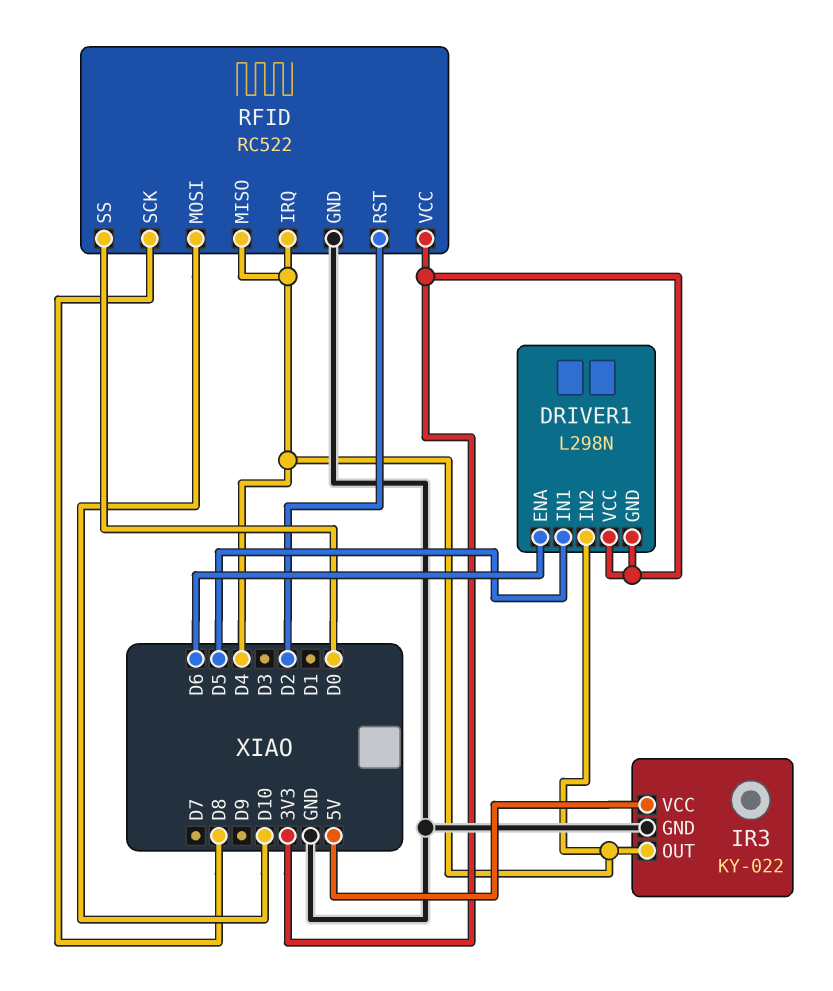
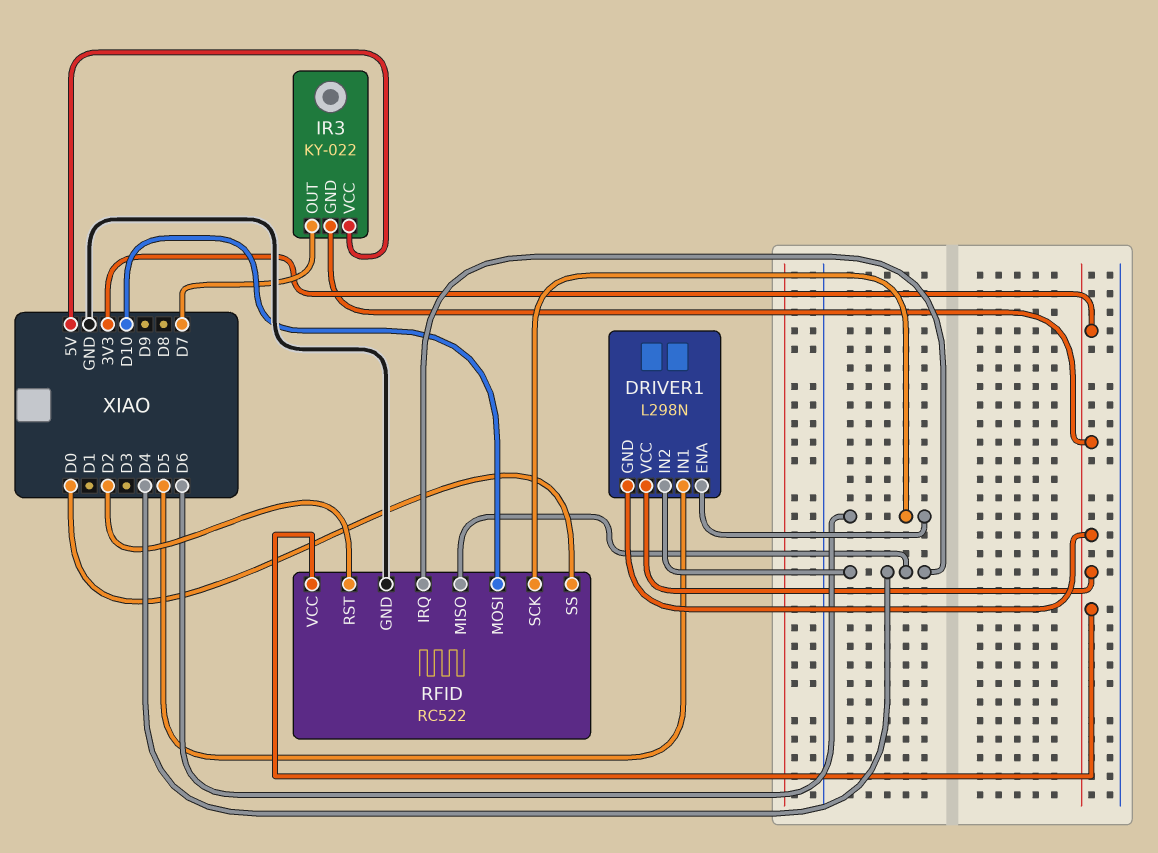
IR3 pin GND: GND -> 3V3
IR3 pin OUT: D4 -> D7
RFID pin SCK: D8 -> D6

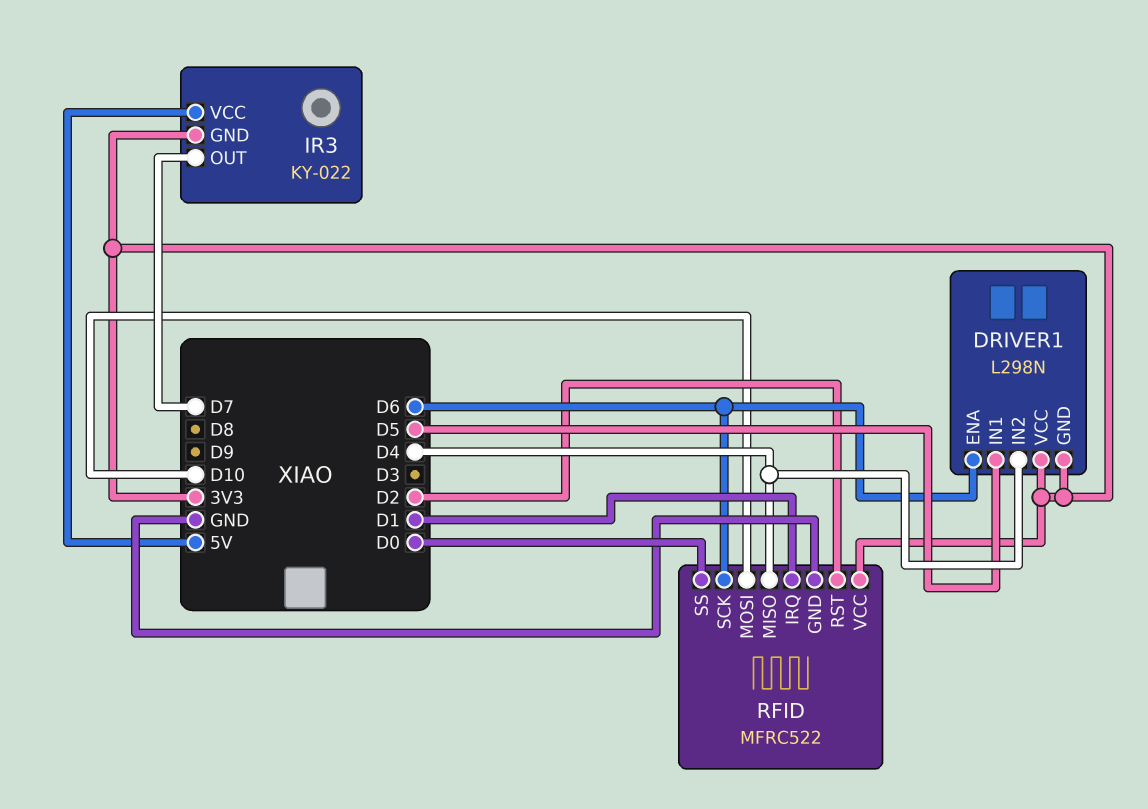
RFID: RC522 -> MFRC522
RFID pin IRQ: D4 -> D1

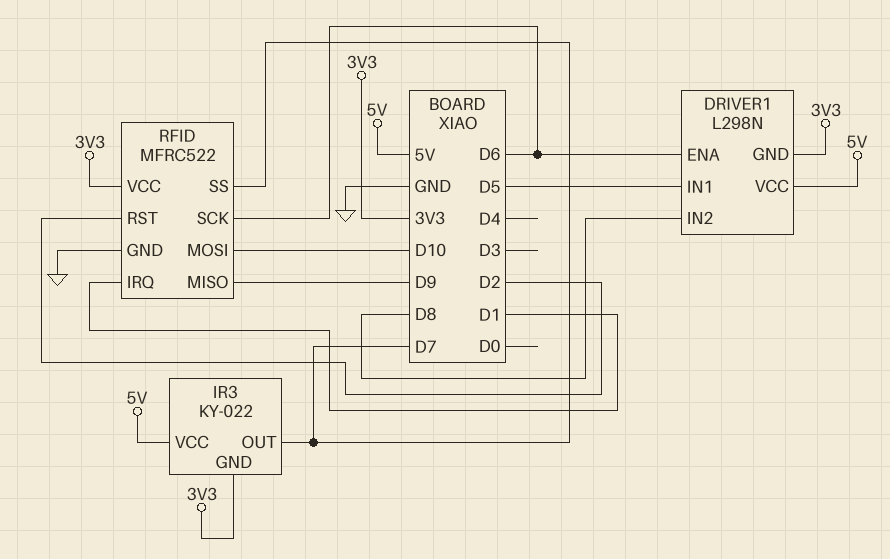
DRIVER1 pin IN2: D4 -> D8
DRIVER1 pin VCC: 3V3 -> 5V
RFID pin MISO: D4 -> D9
RFID pin SS: D0 -> D7

